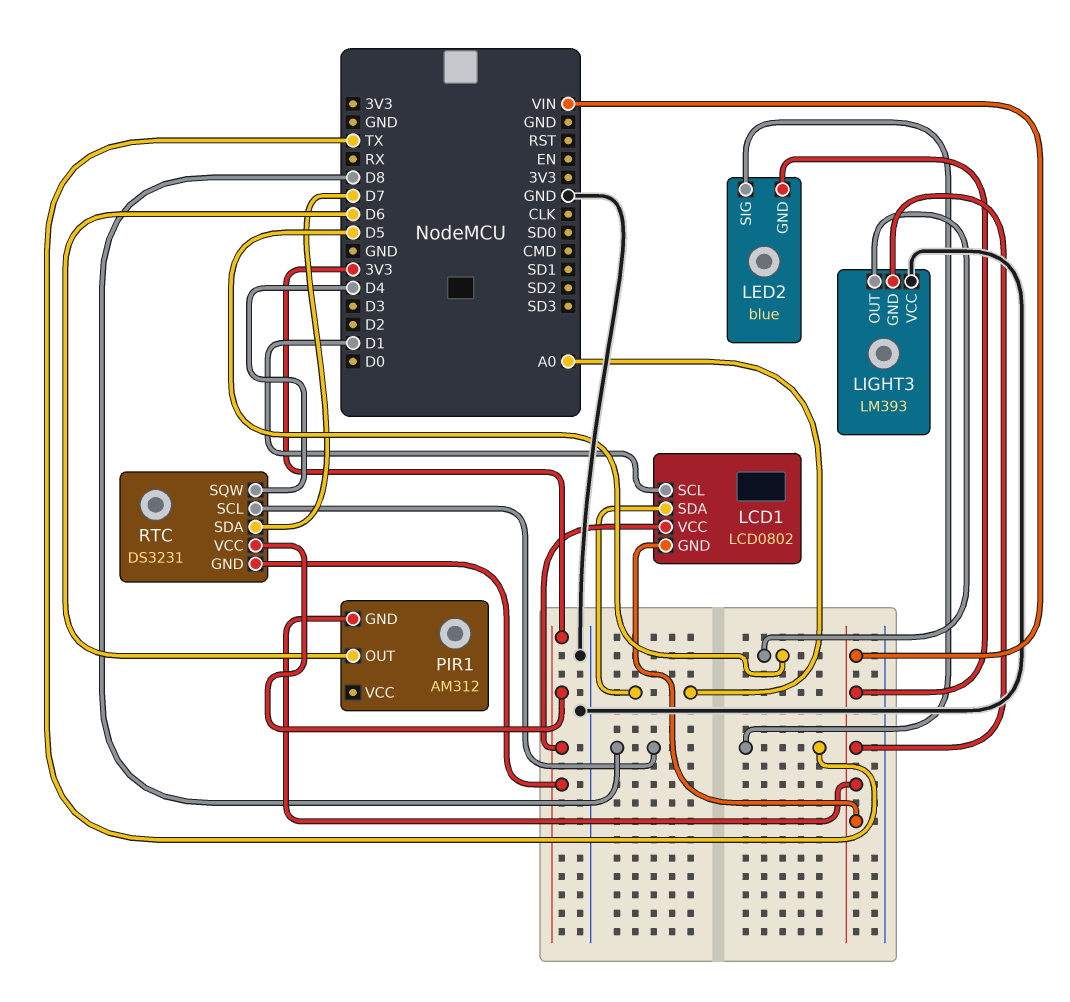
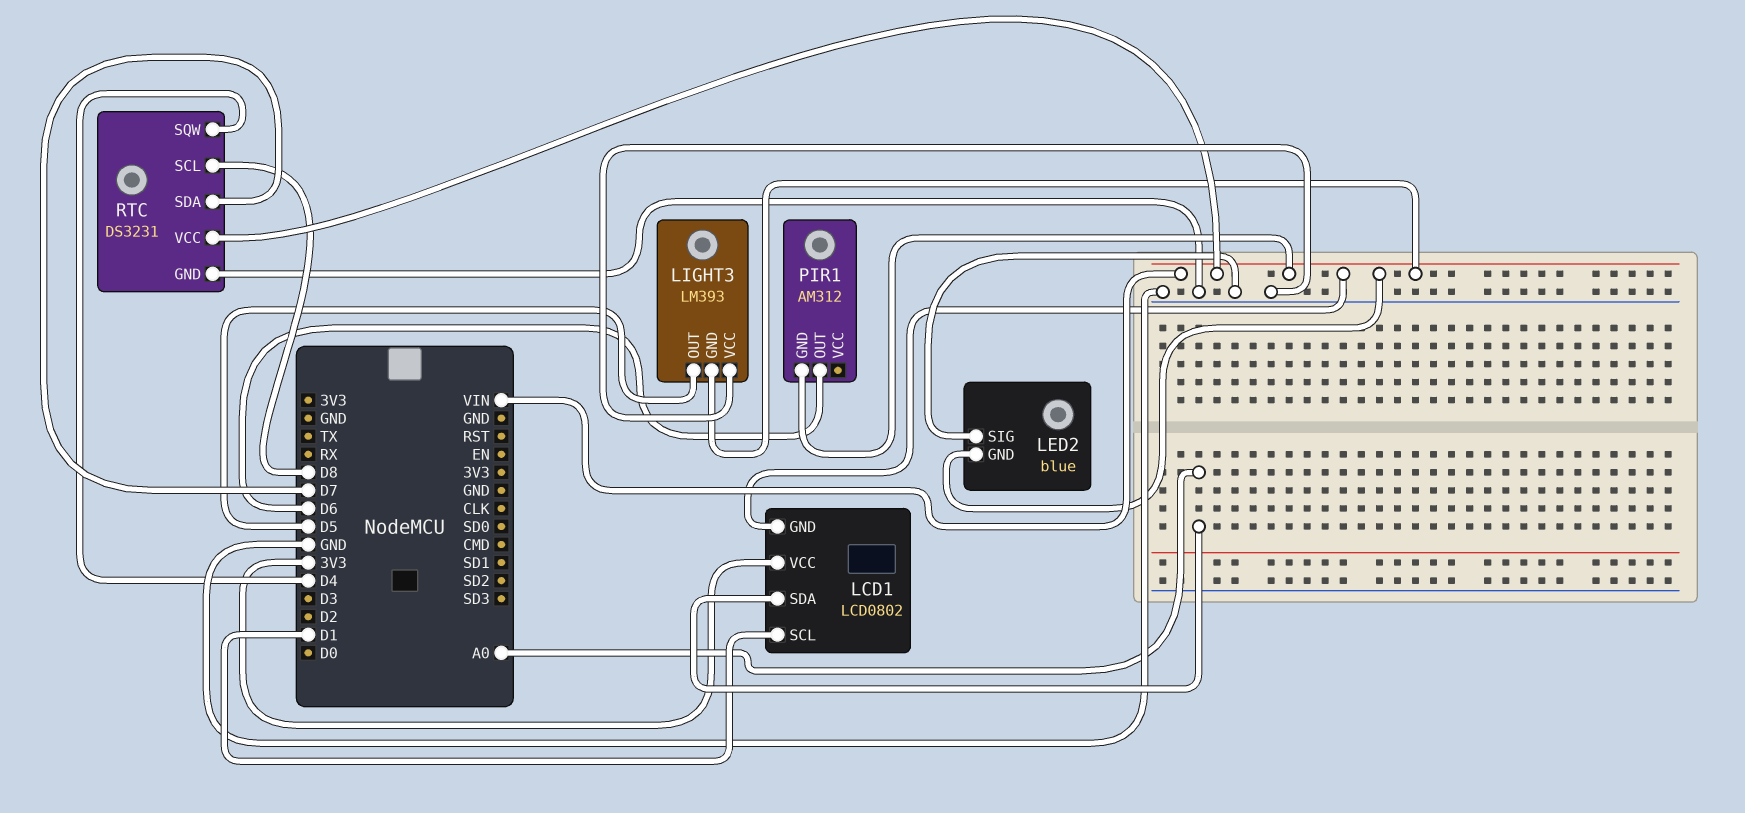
LED2 pin SIG: TX -> GND
RTC pin GND: 3V3 -> GND
RTC pin VCC: 3V3 -> VIN

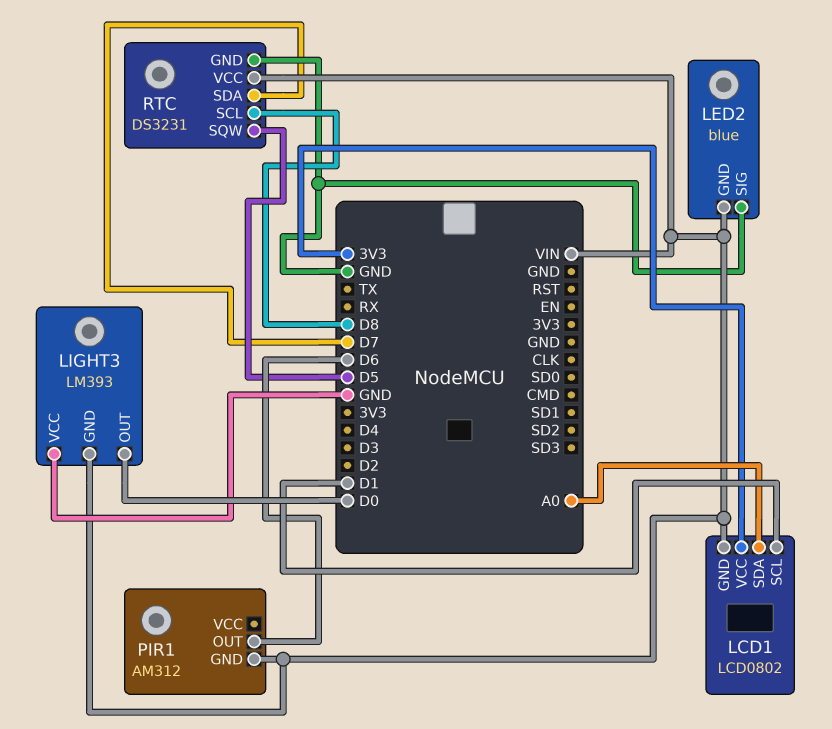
LIGHT3 pin OUT: D5 -> D0
RTC pin SQW: D4 -> D5

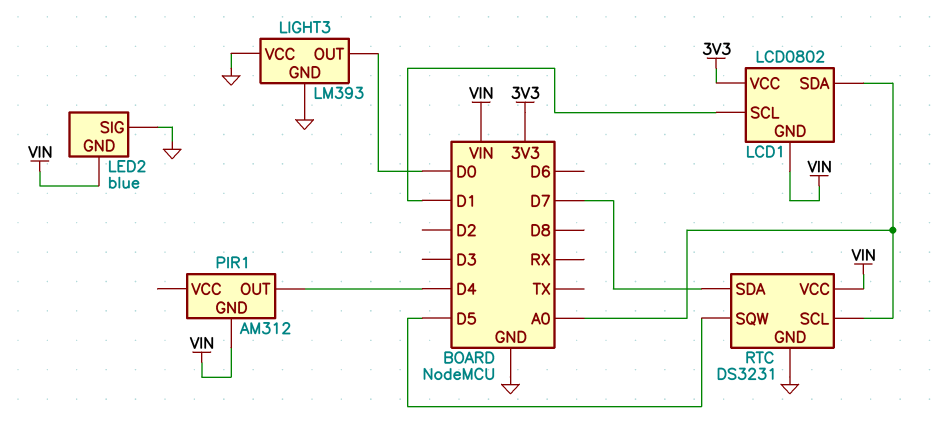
LIGHT3 pin GND: VIN -> GND
PIR1 pin OUT: D6 -> D4
RTC pin SCL: D8 -> A0

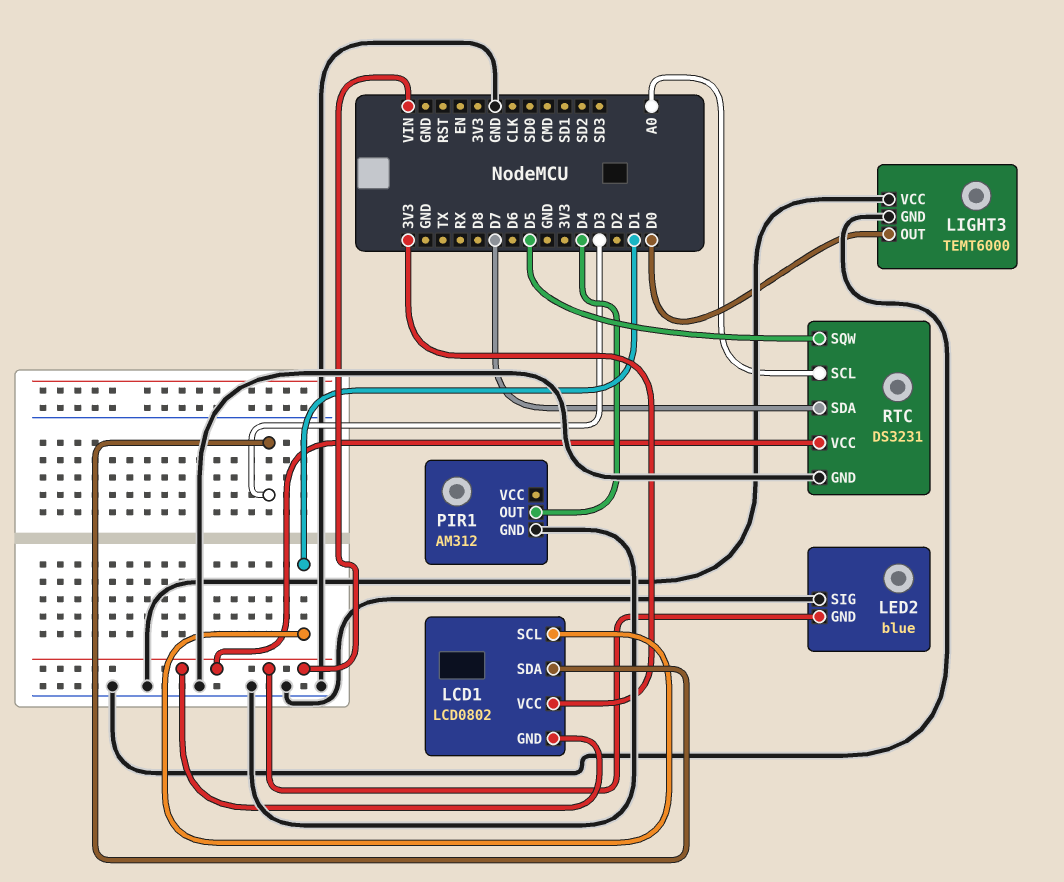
LCD1 pin SDA: A0 -> D3
LIGHT3: LM393 -> TEMT6000
PIR1 pin GND: VIN -> GND

